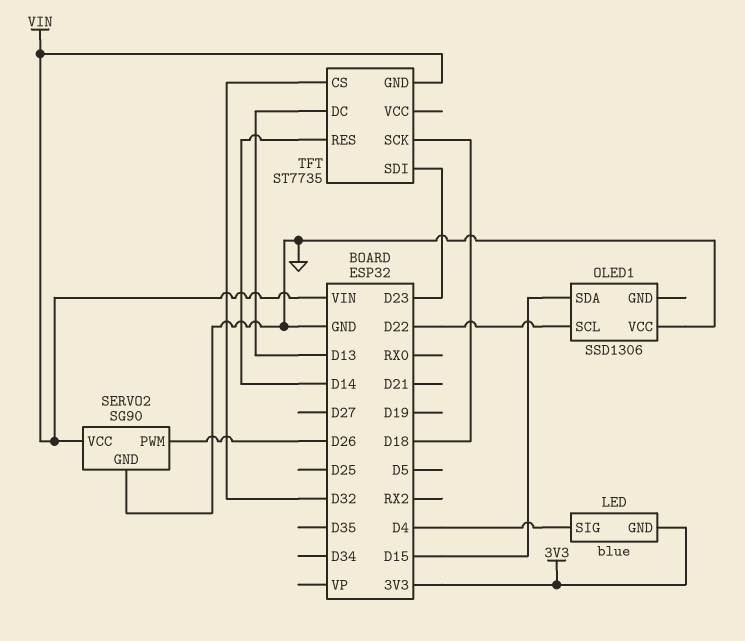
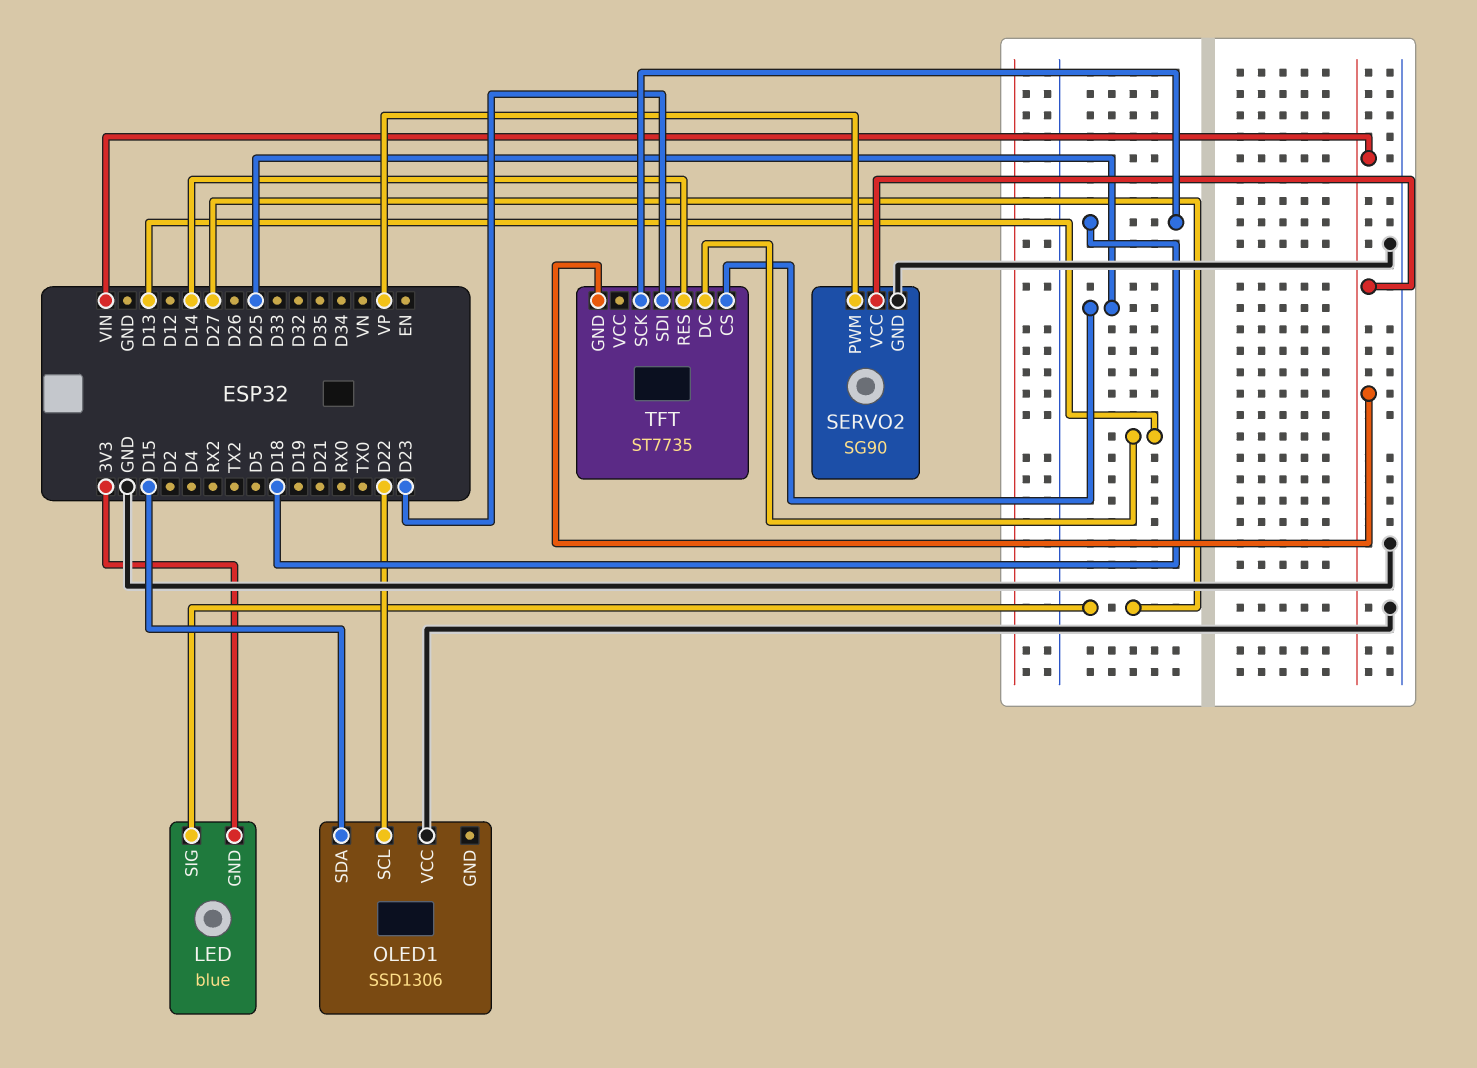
LED pin SIG: D4 -> D27
SERVO2 pin PWM: D26 -> VP
TFT pin CS: D32 -> D25

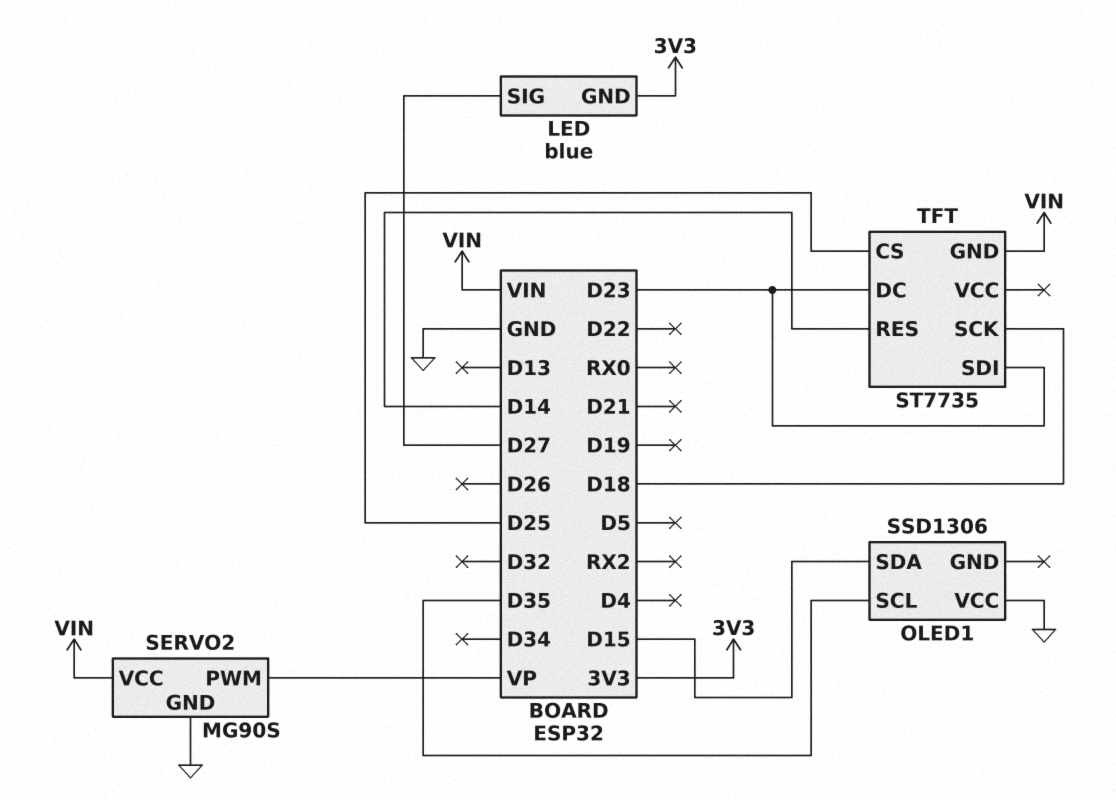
OLED1 pin SCL: D22 -> D35
SERVO2: SG90 -> MG90S
TFT pin DC: D13 -> D23

